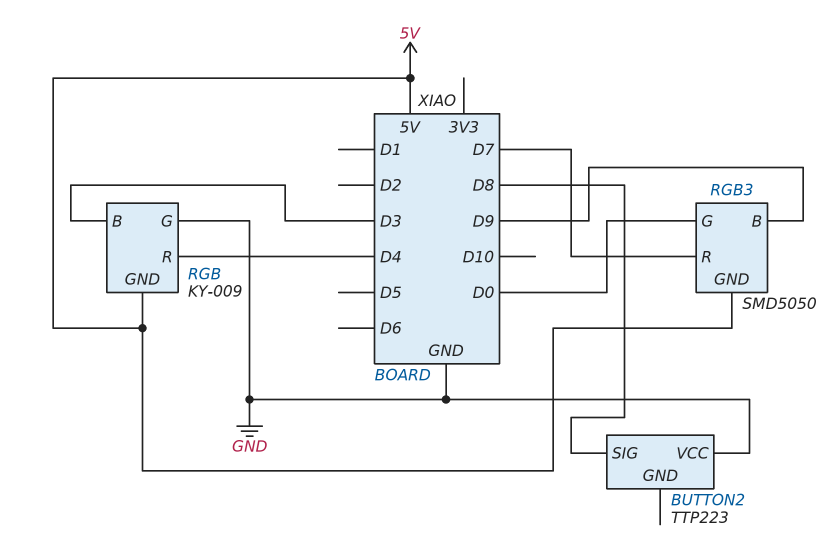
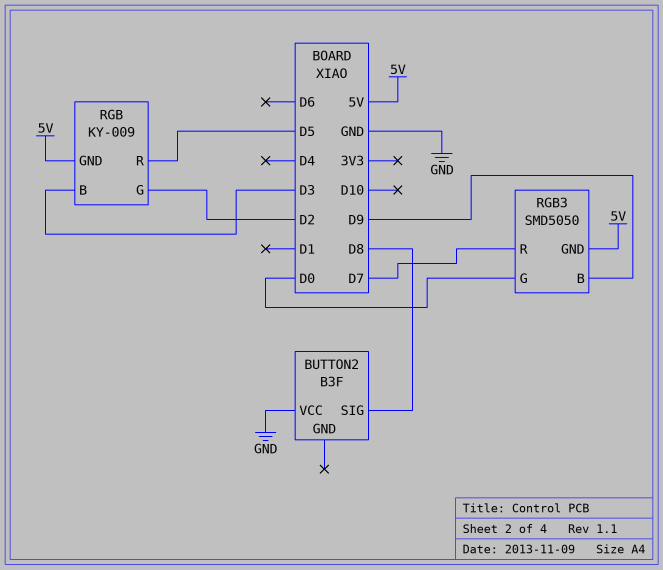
BUTTON2: TTP223 -> B3F
RGB pin G: GND -> D2
RGB pin R: D4 -> D5

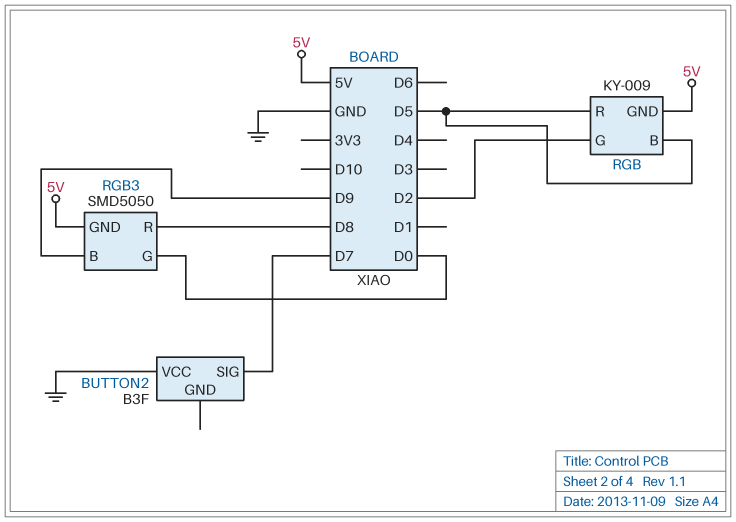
BUTTON2 pin SIG: D8 -> D7
RGB pin B: D3 -> D5
RGB3 pin R: D7 -> D8

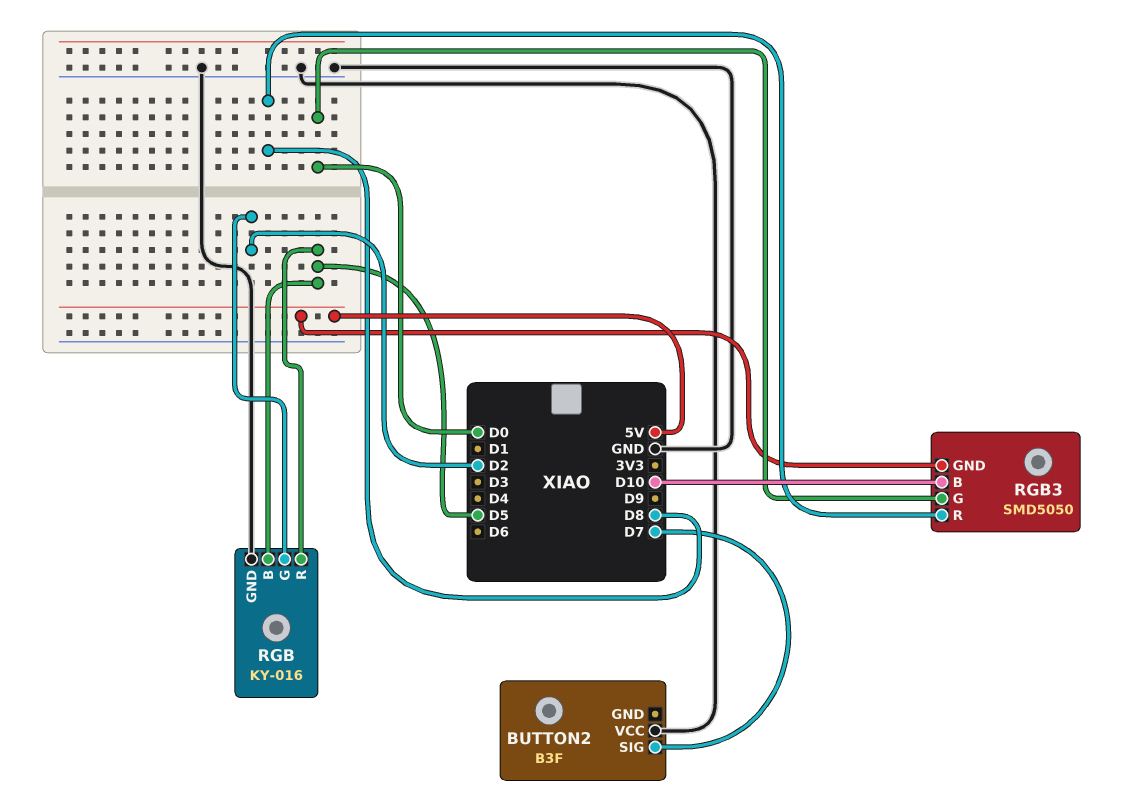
RGB: KY-009 -> KY-016
RGB pin GND: 5V -> GND
RGB3 pin B: D9 -> D10

